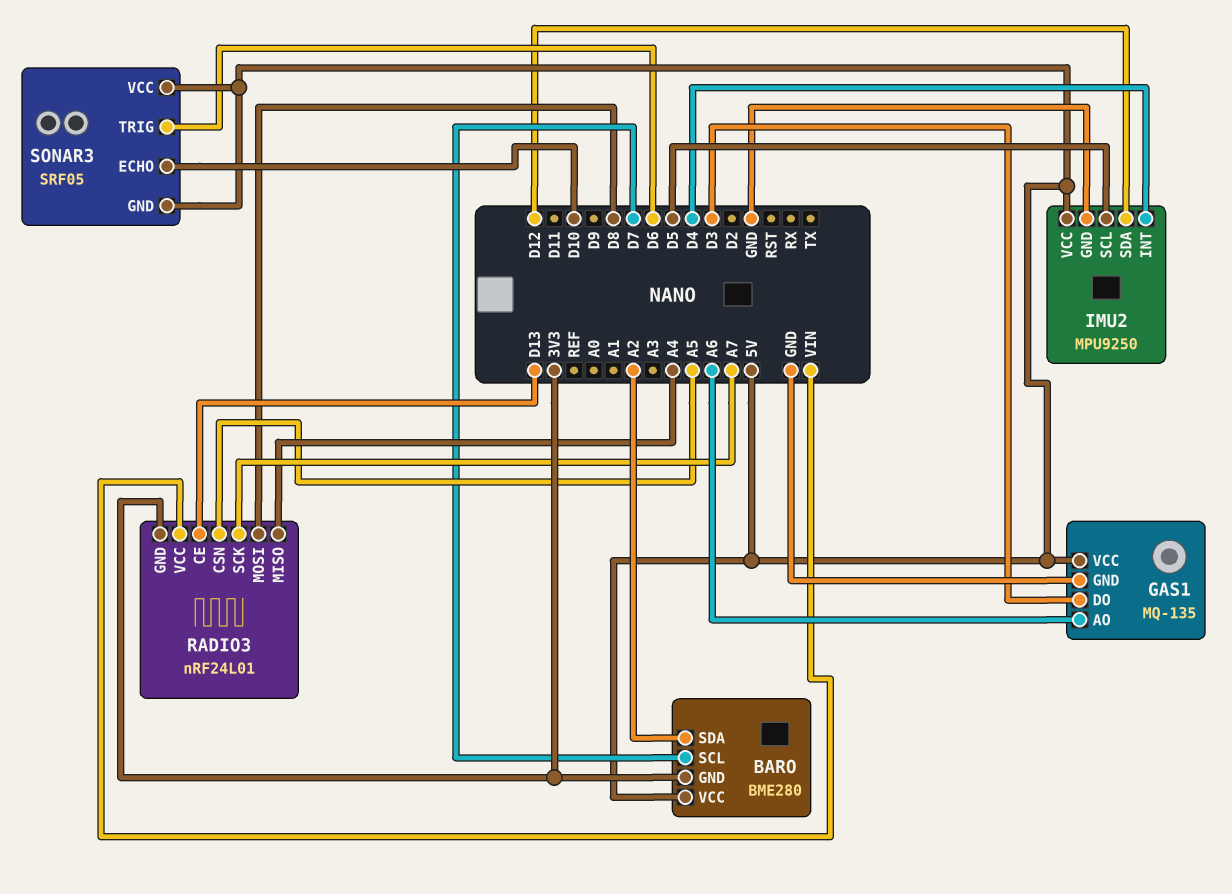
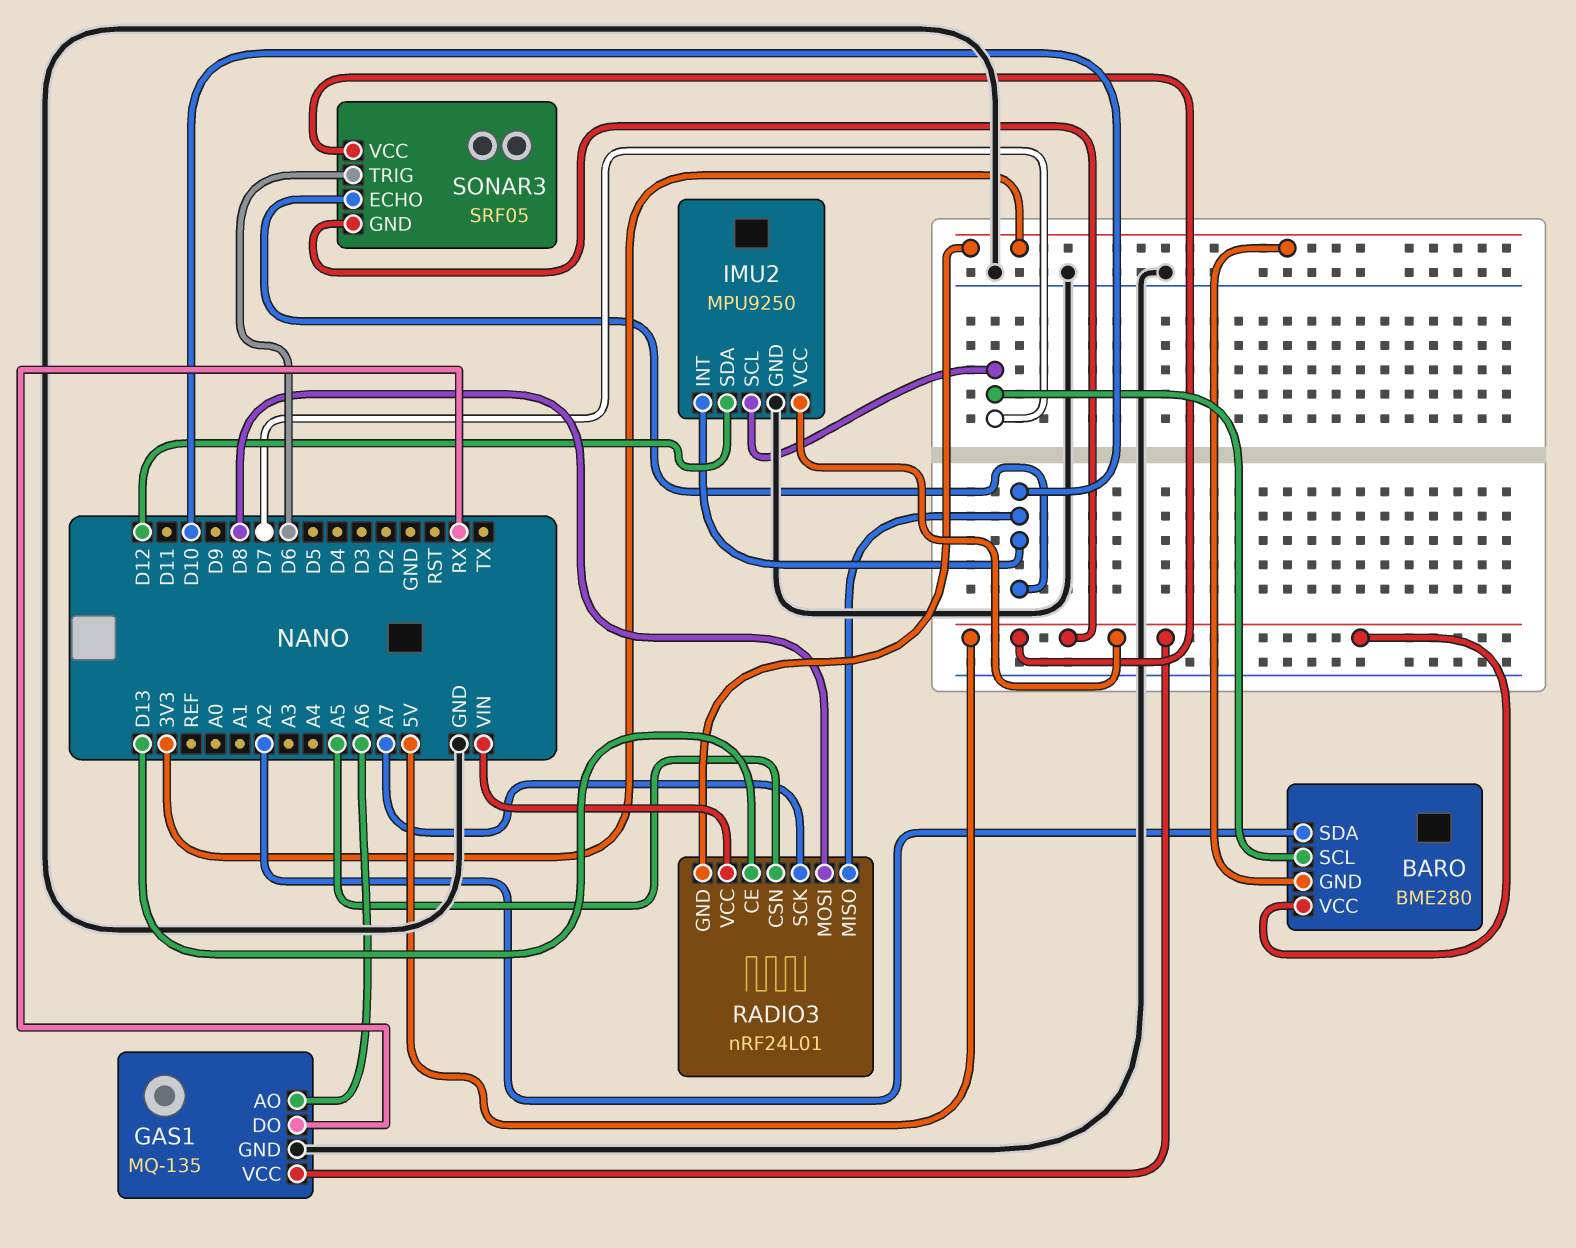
GAS1 pin DO: D3 -> RX
IMU2 pin INT: D4 -> D10
IMU2 pin SCL: D5 -> D7
RADIO3 pin MISO: A4 -> D10

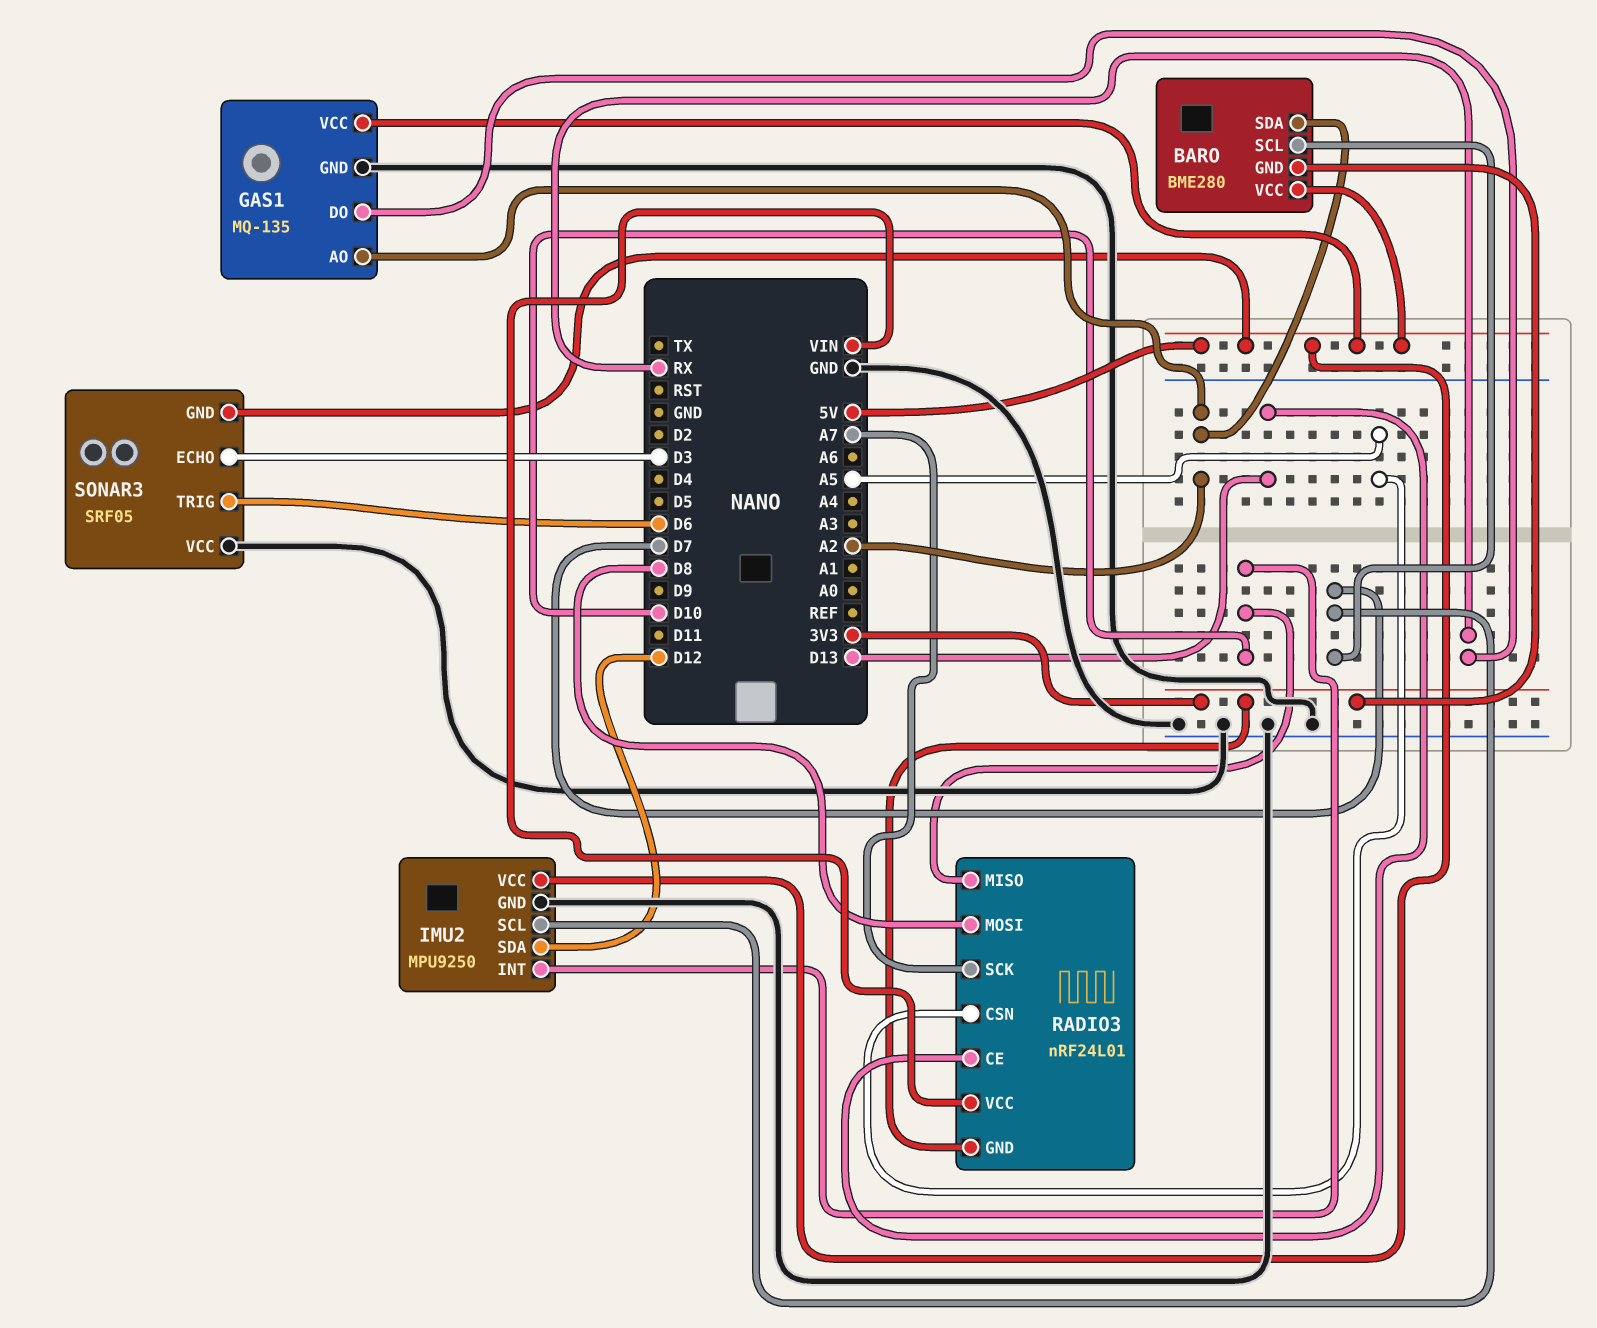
GAS1 pin AO: A6 -> A2
SONAR3 pin ECHO: D10 -> D3
SONAR3 pin VCC: 5V -> GND

